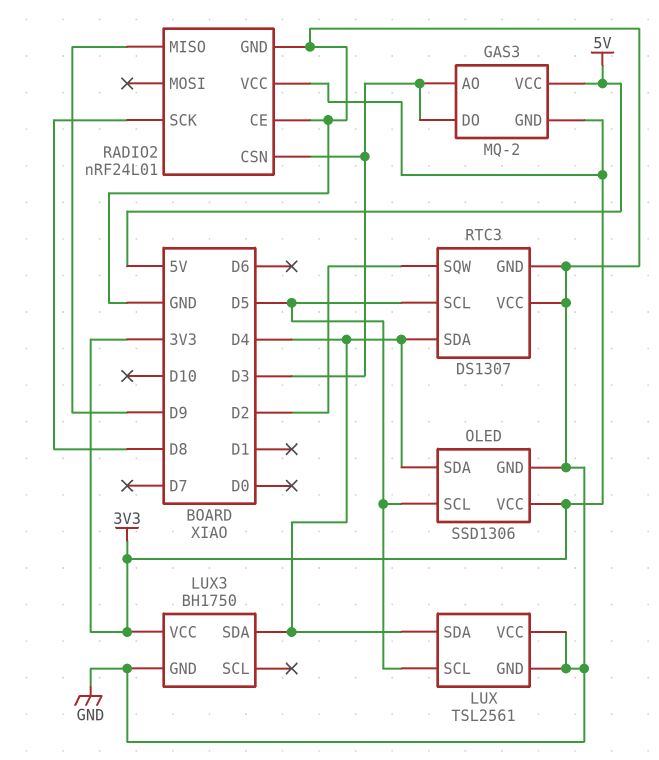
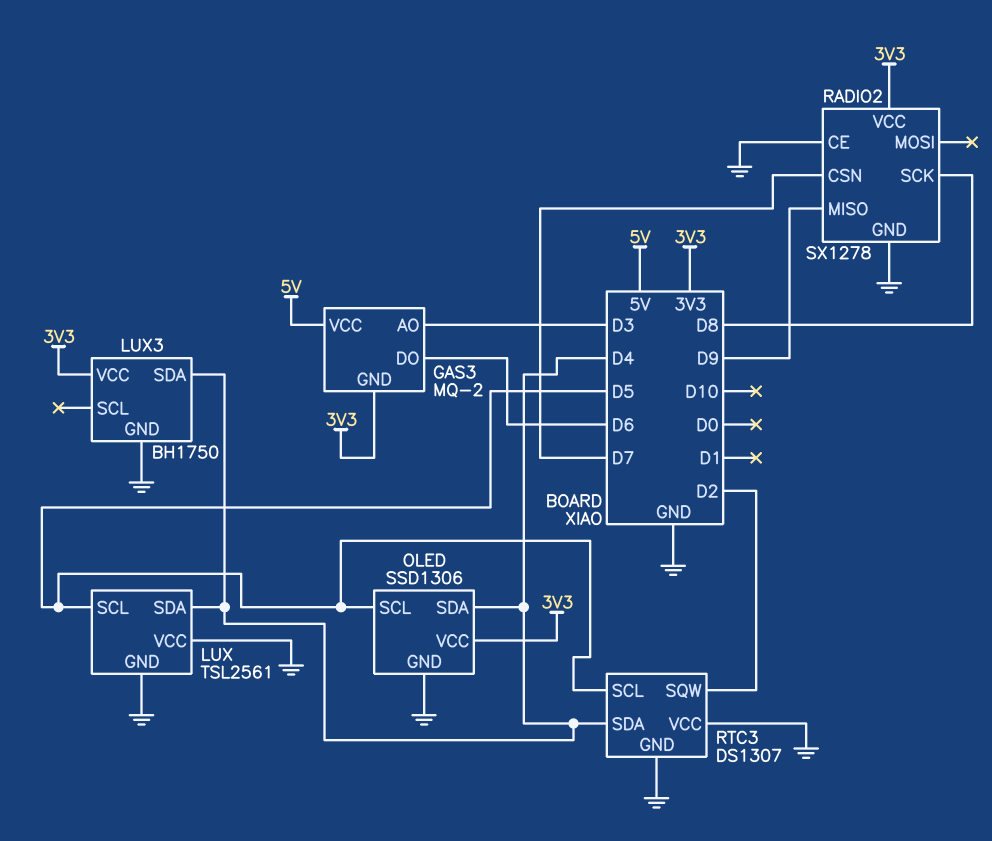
GAS3 pin DO: D3 -> D6
RADIO2: nRF24L01 -> SX1278
RADIO2 pin CSN: D3 -> D7

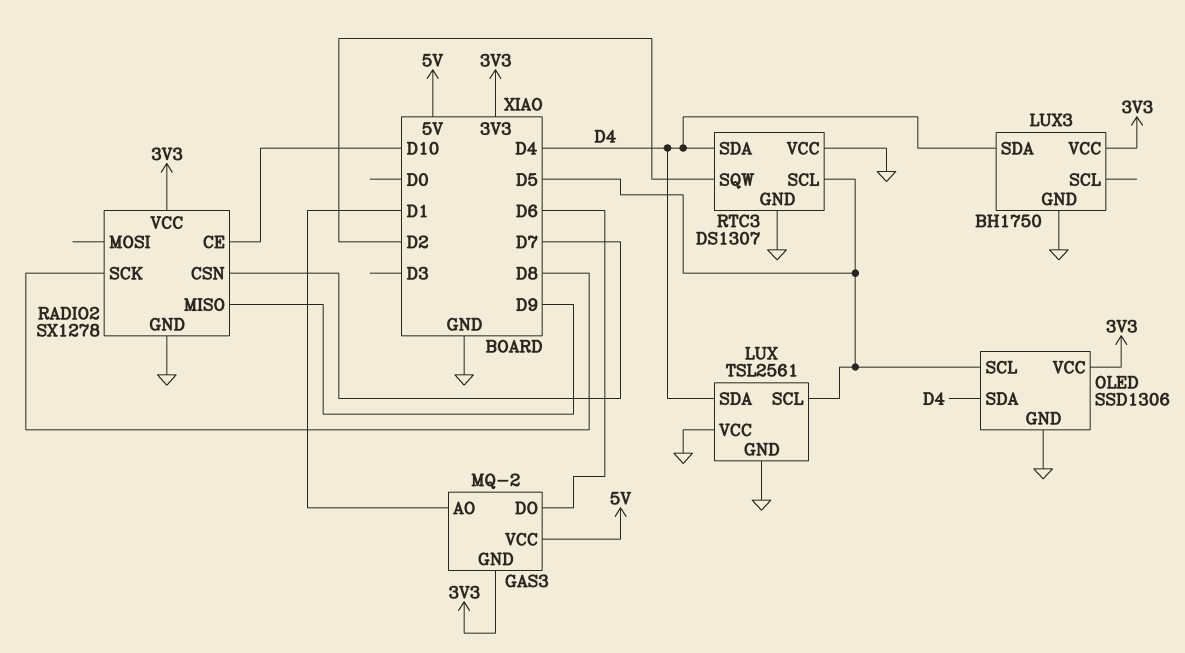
GAS3 pin AO: D3 -> D1
RADIO2 pin CE: GND -> D10

